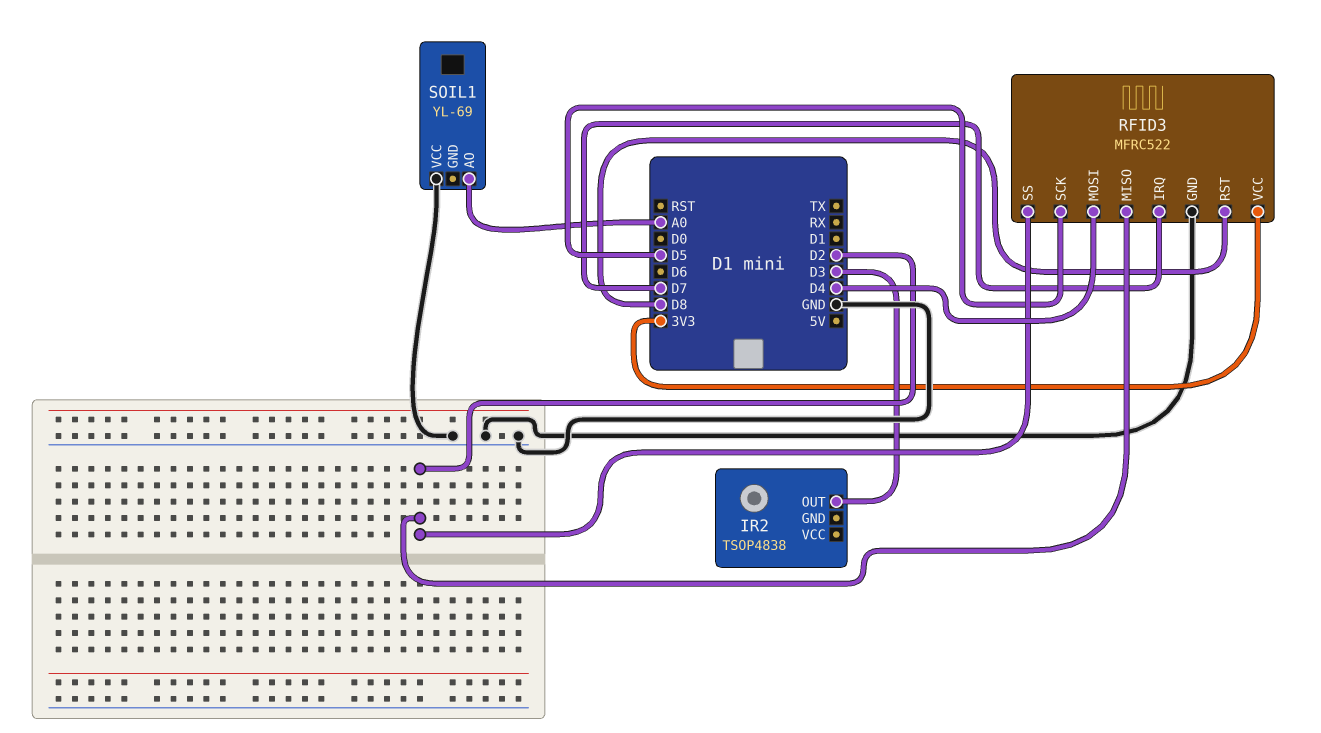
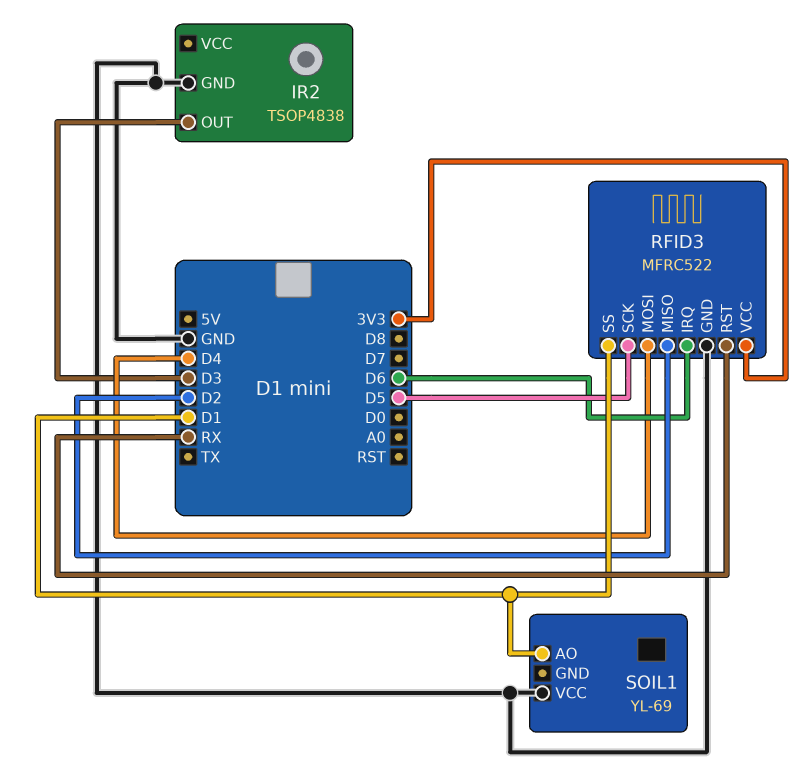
IR2 pin GND: none -> GND
RFID3 pin IRQ: D7 -> D6
RFID3 pin RST: D8 -> RX
RFID3 pin SS: D2 -> D1
SOIL1 pin AO: A0 -> D1

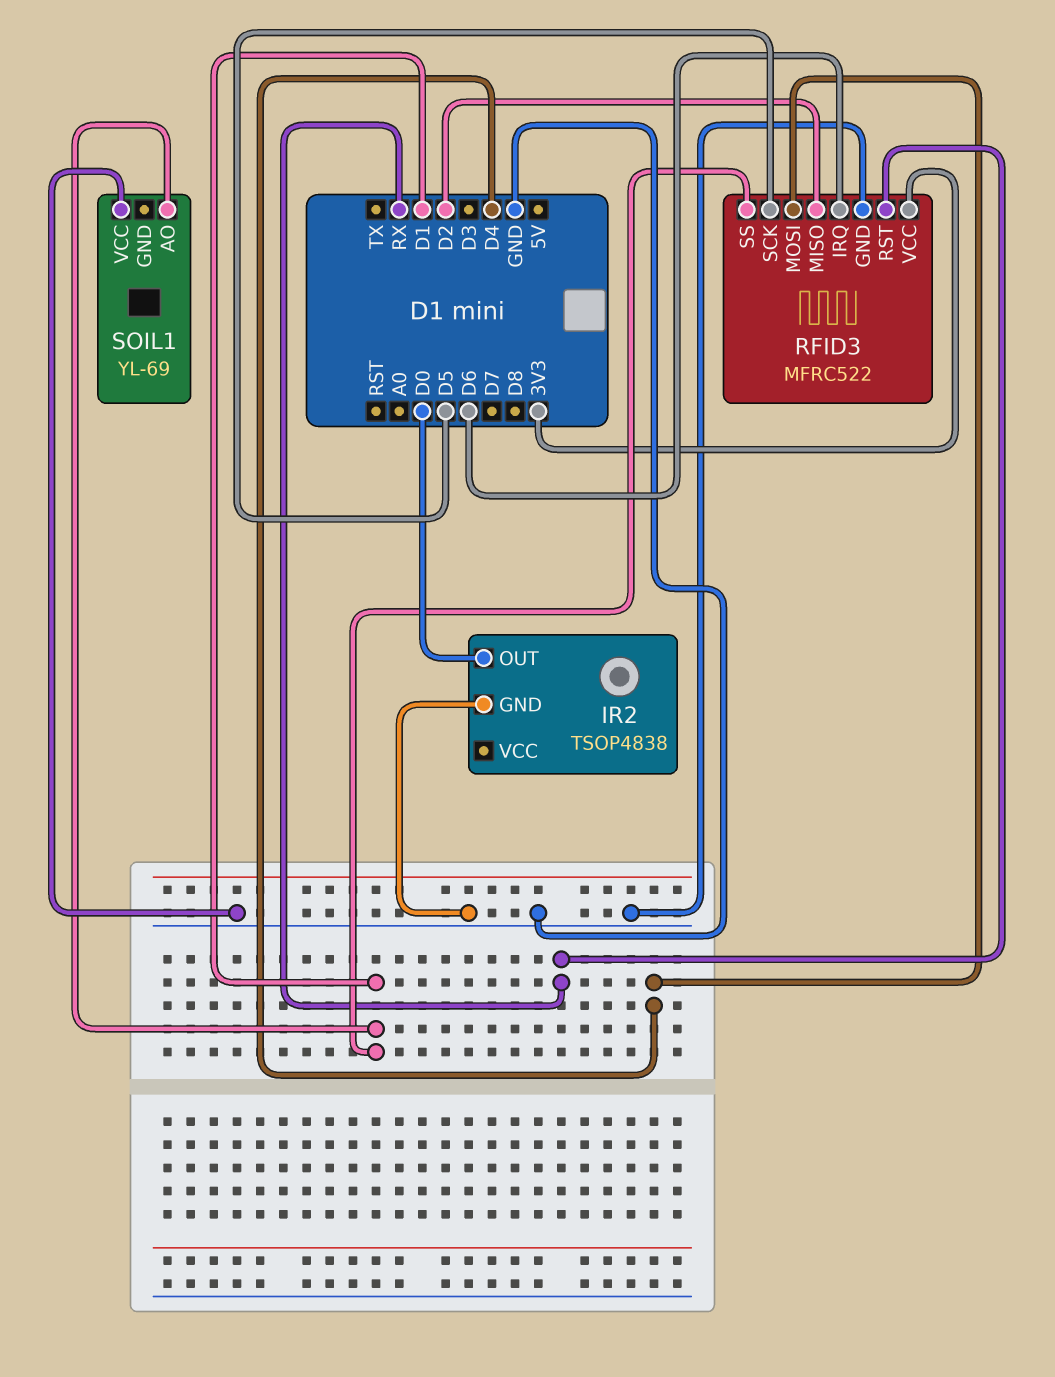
IR2 pin OUT: D3 -> D0

